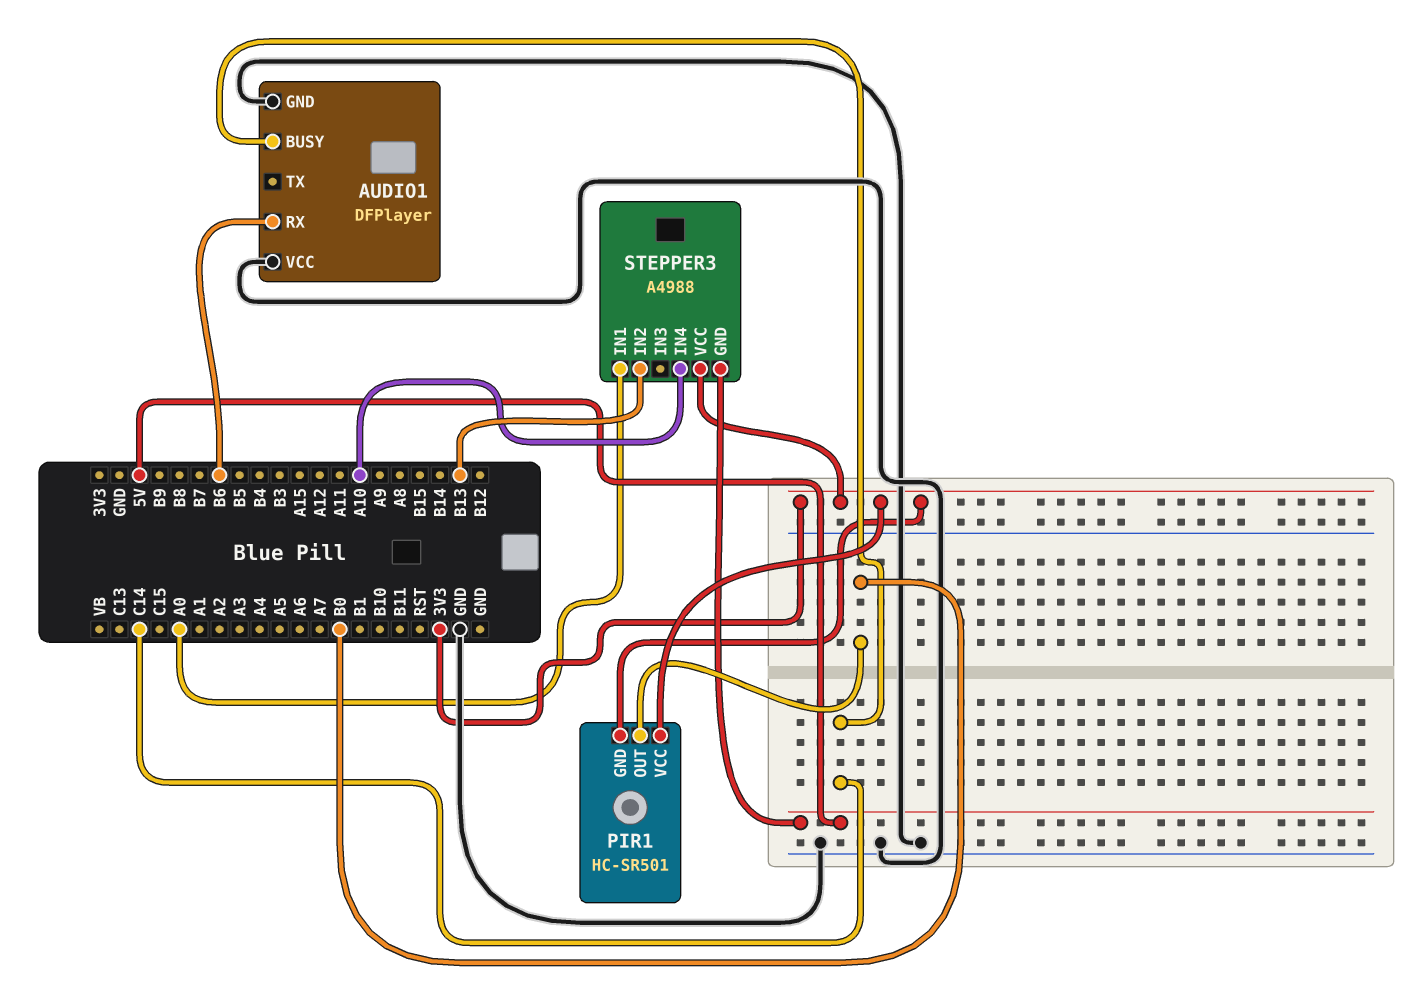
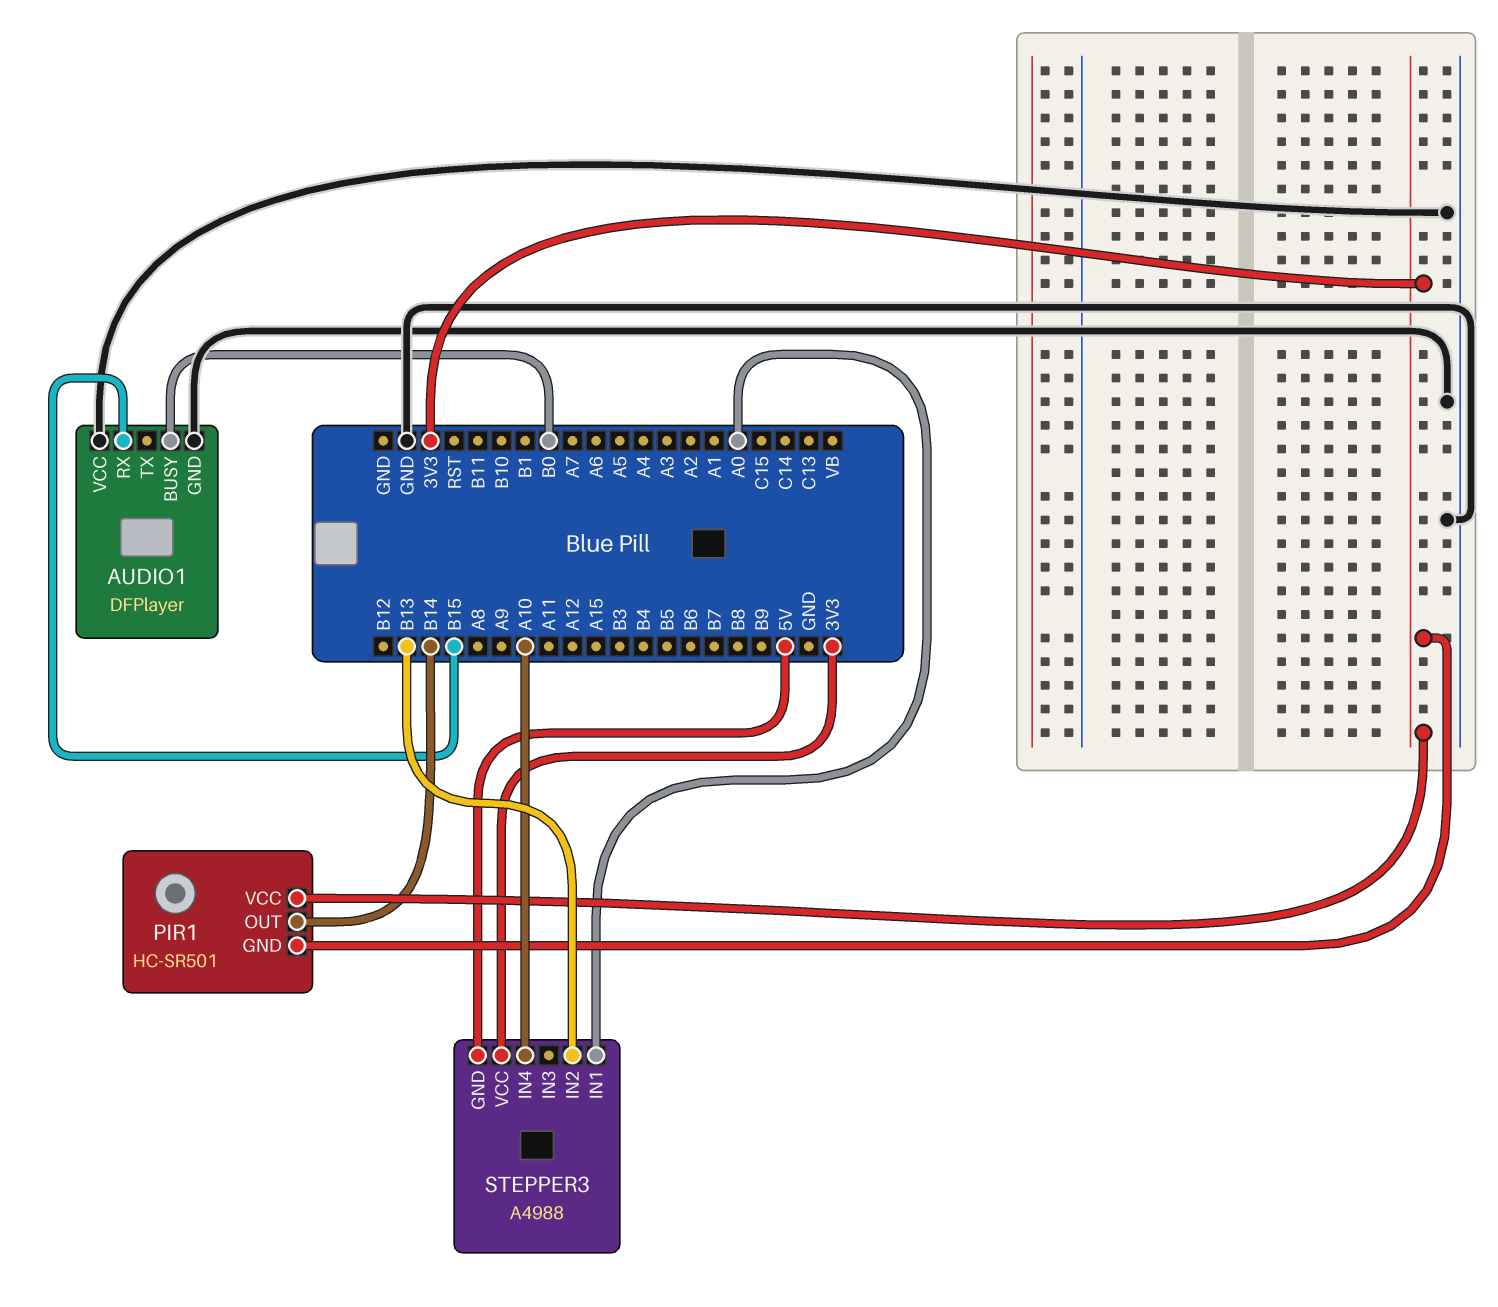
AUDIO1 pin BUSY: C14 -> B0
AUDIO1 pin RX: B6 -> B15
PIR1 pin OUT: B0 -> B14

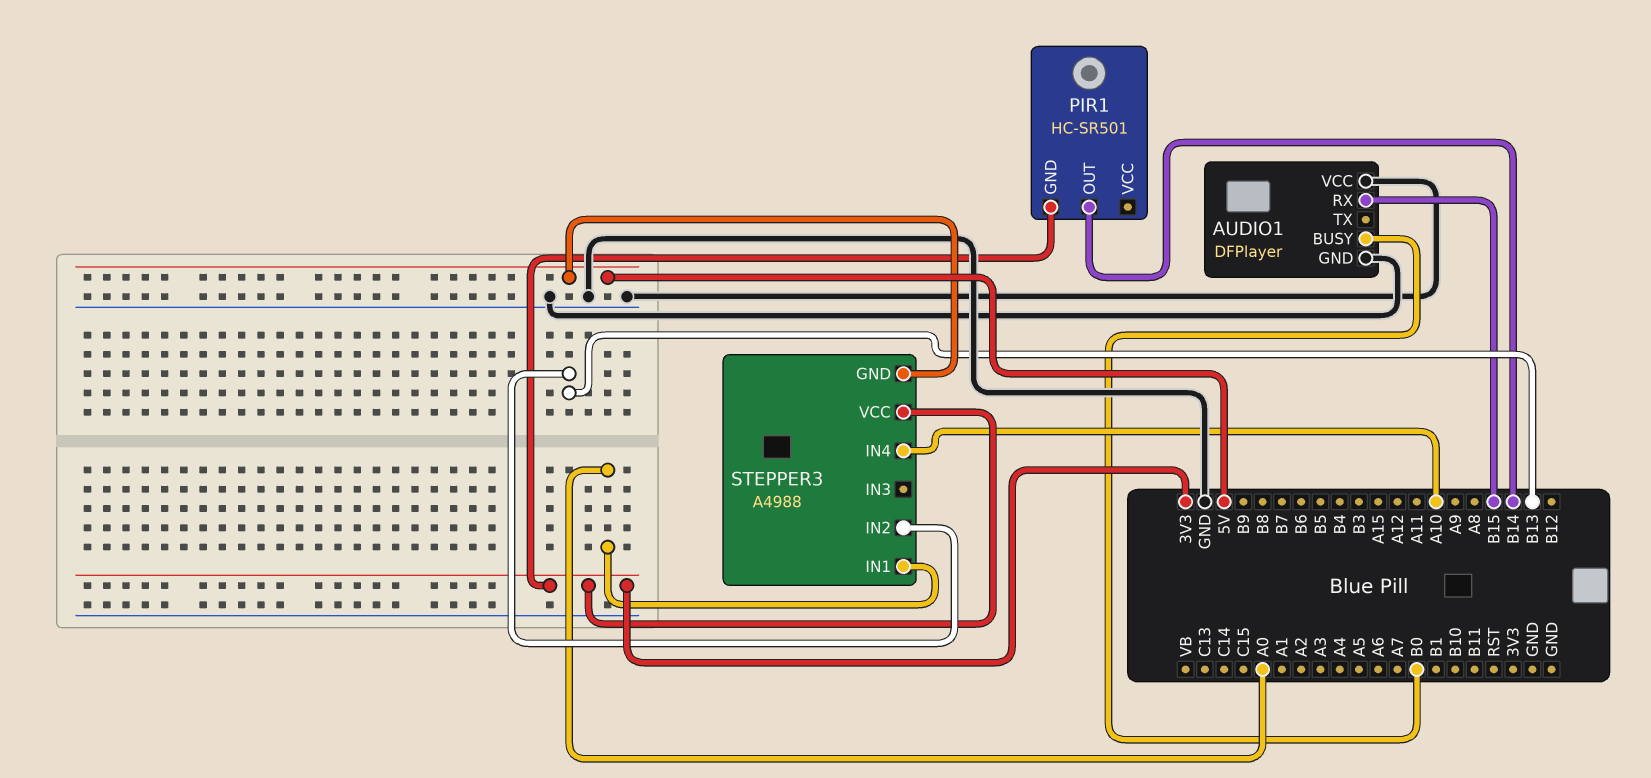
PIR1 pin VCC: 3V3 -> none

